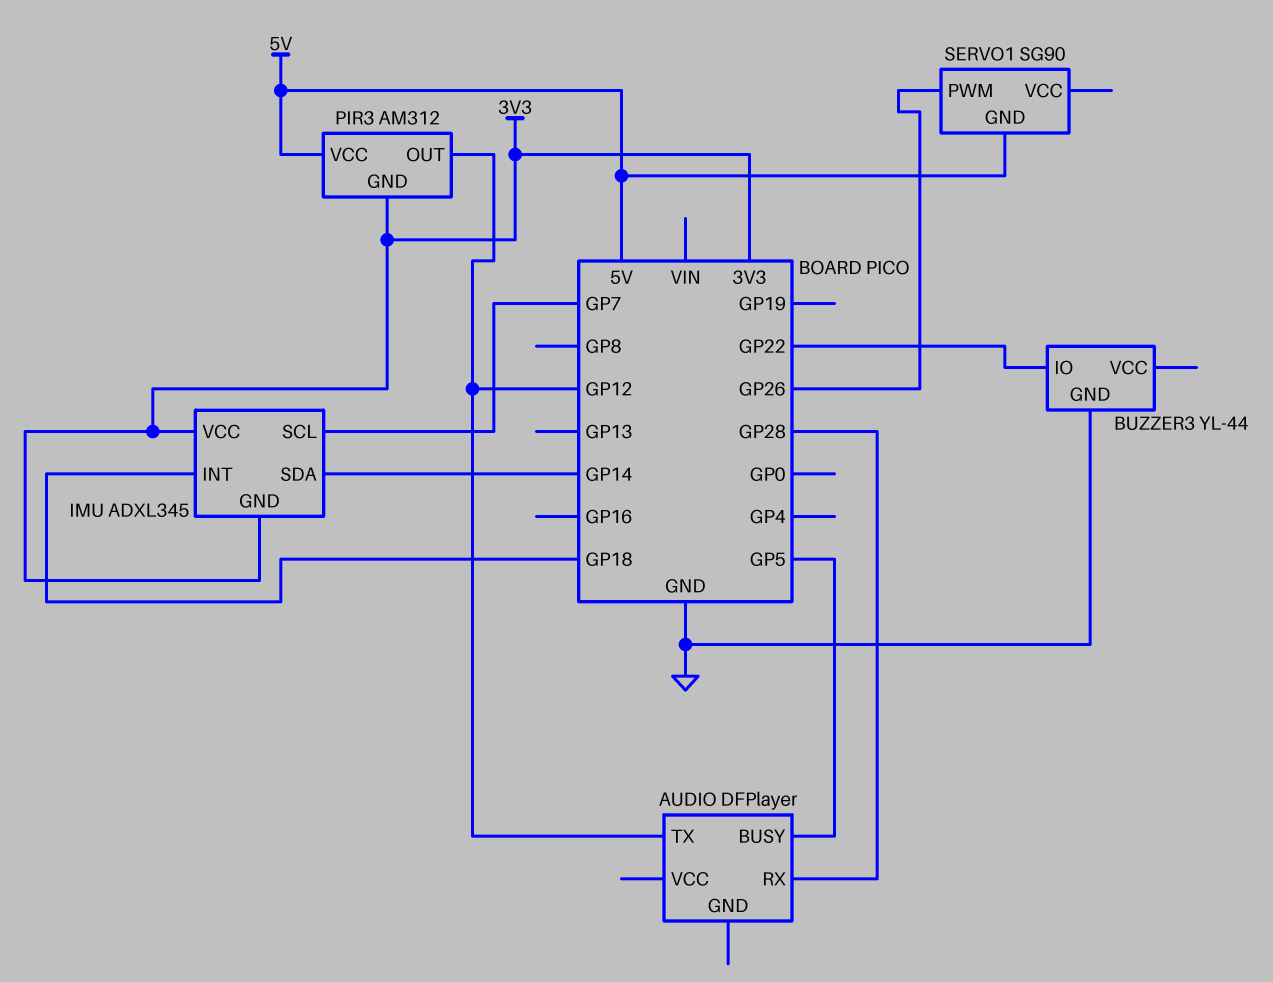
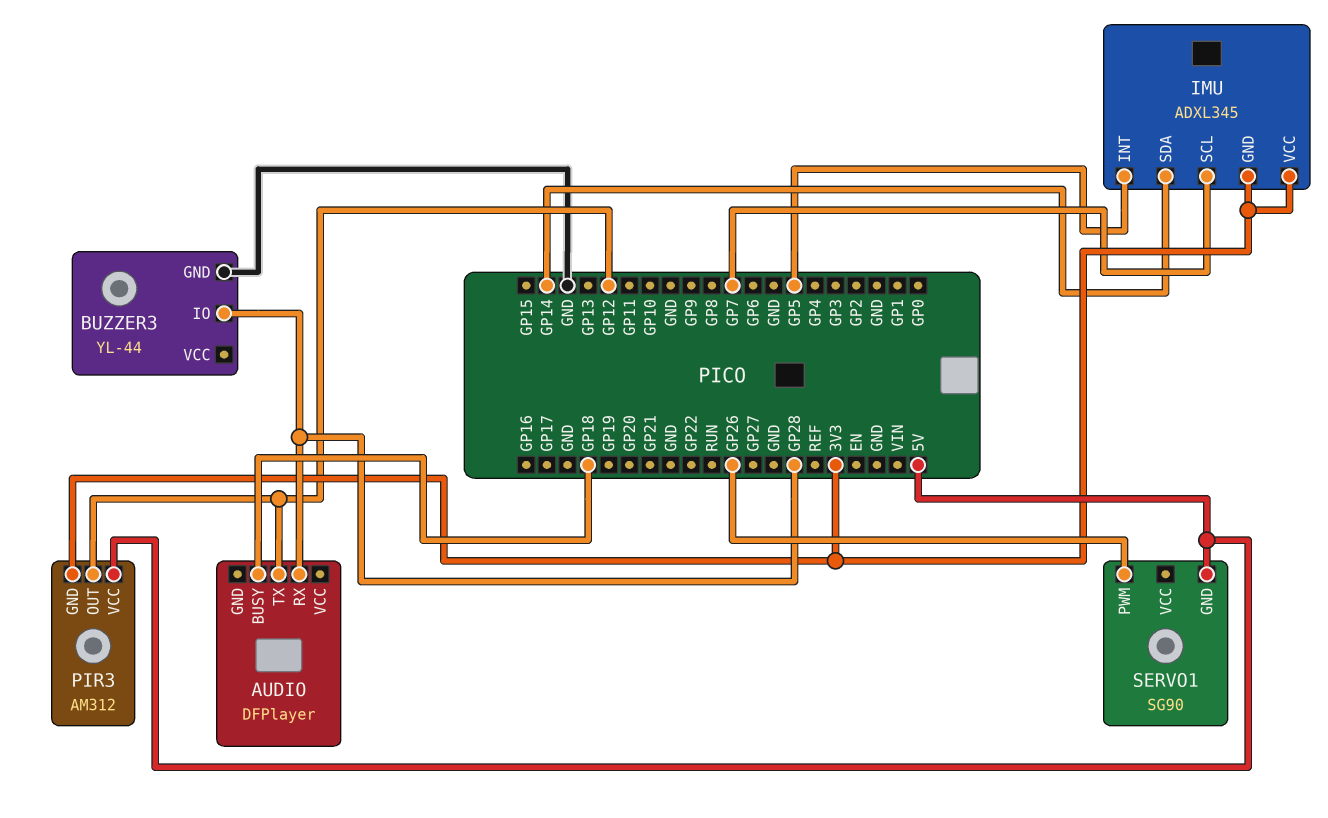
AUDIO pin BUSY: GP5 -> GP18
BUZZER3 pin IO: GP22 -> GP28
IMU pin INT: GP18 -> GP5

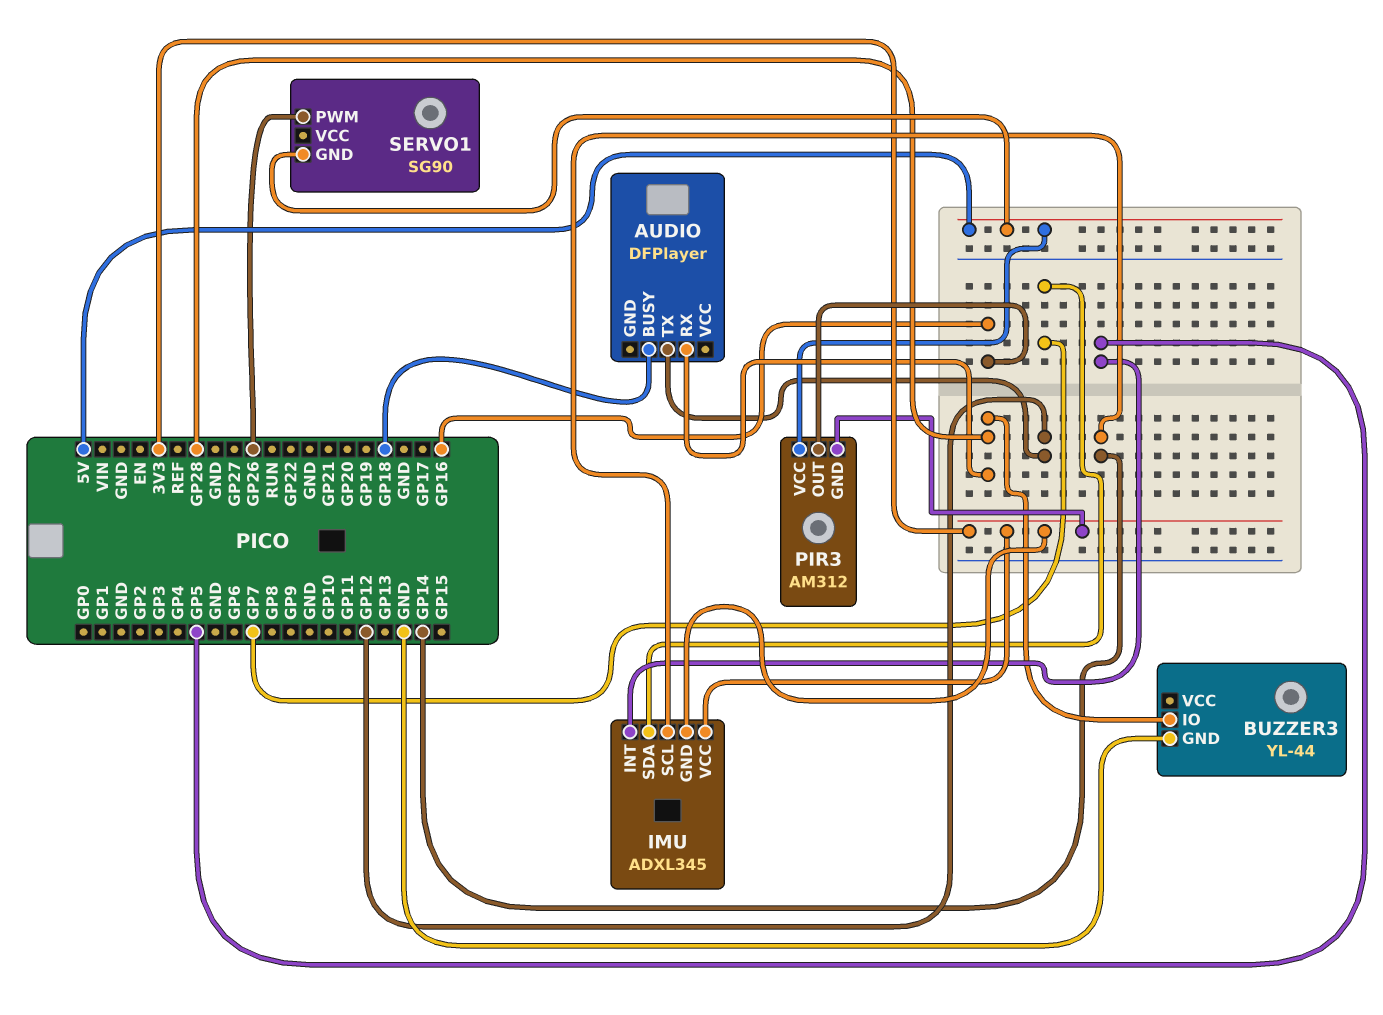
IMU pin SCL: GP7 -> GP14
IMU pin SDA: GP14 -> GP7
PIR3 pin OUT: GP12 -> GP16

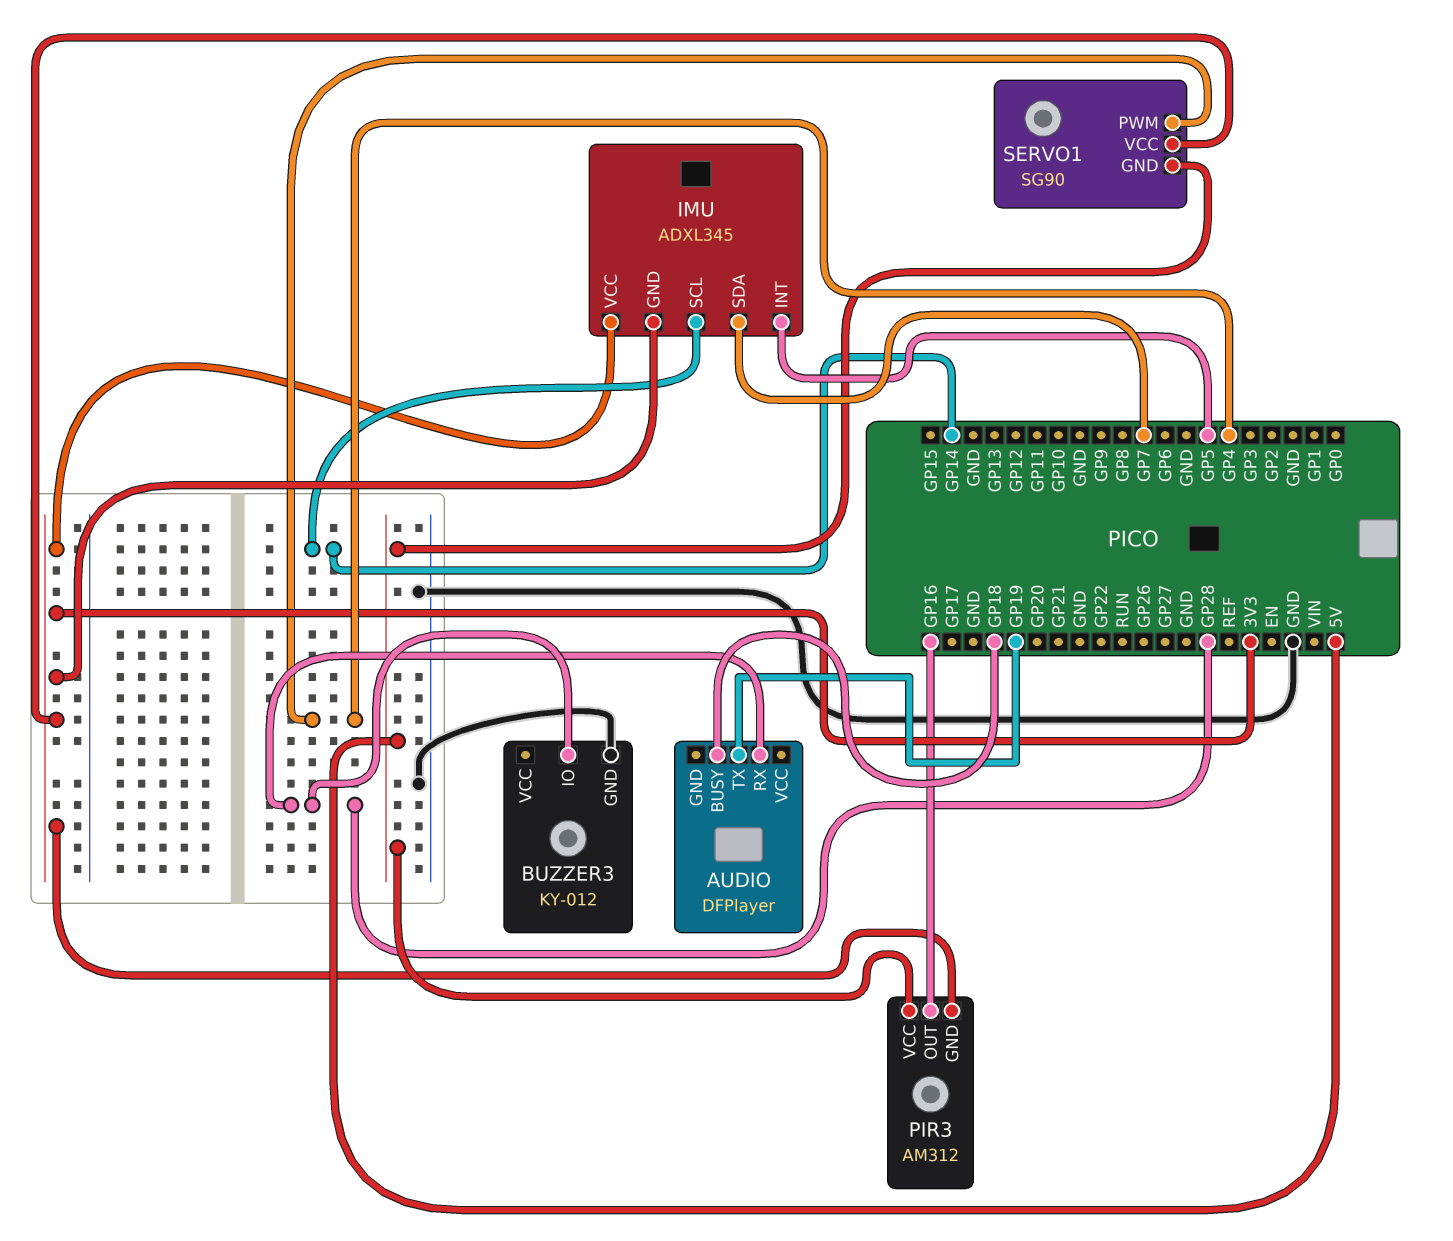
AUDIO pin TX: GP12 -> GP19
BUZZER3: YL-44 -> KY-012
SERVO1 pin PWM: GP26 -> GP4
SERVO1 pin VCC: none -> 3V3

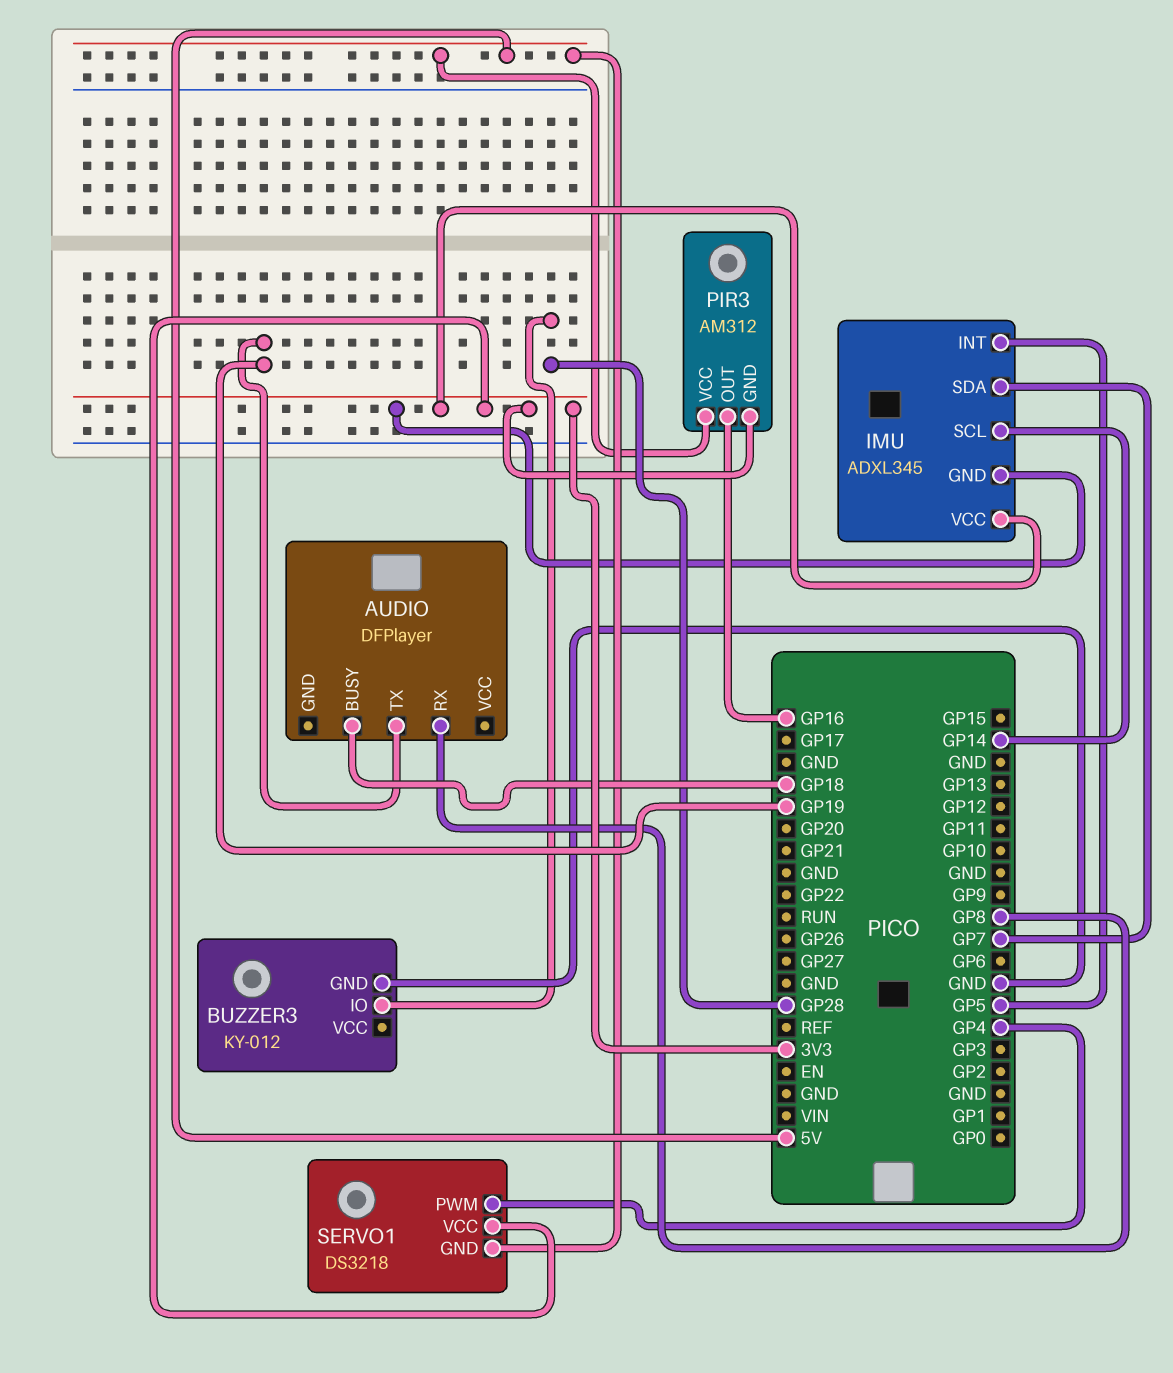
AUDIO pin RX: GP28 -> GP8
SERVO1: SG90 -> DS3218

